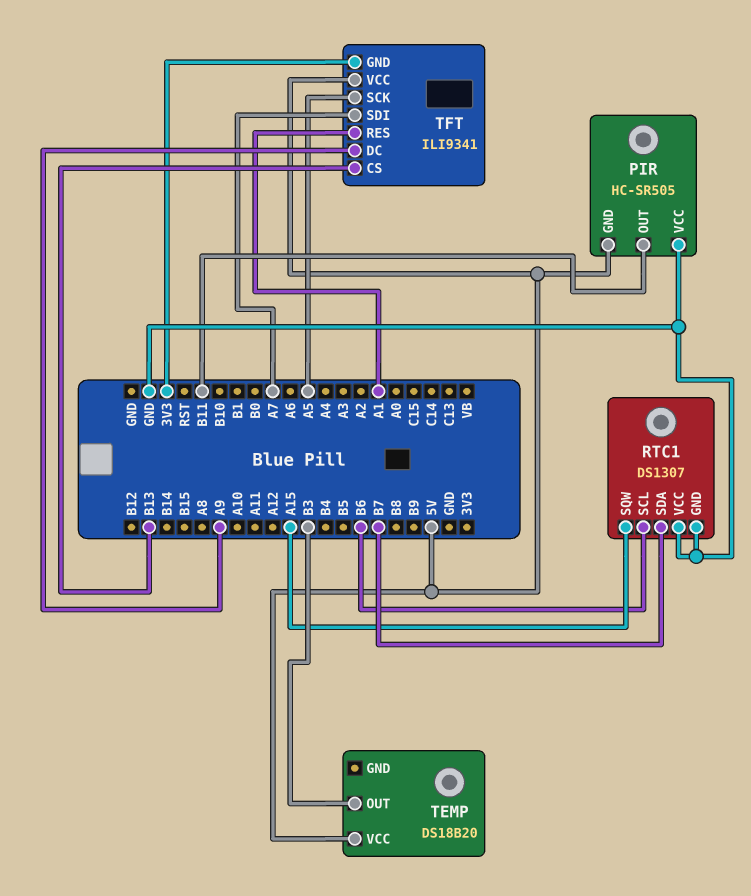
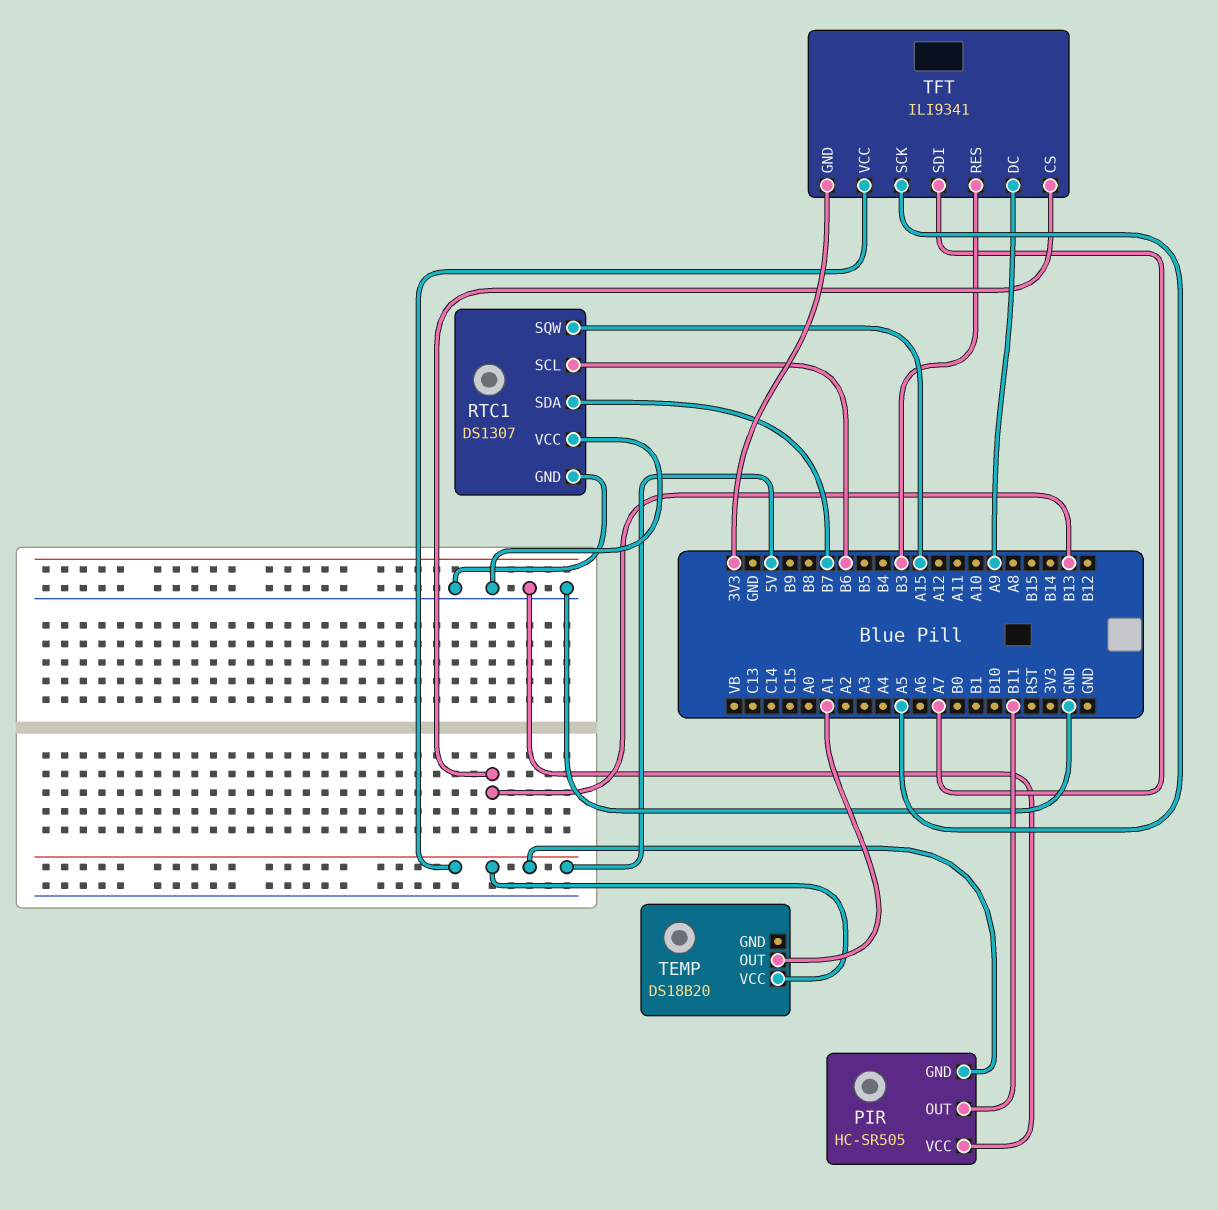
TEMP pin OUT: B3 -> A1
TFT pin RES: A1 -> B3

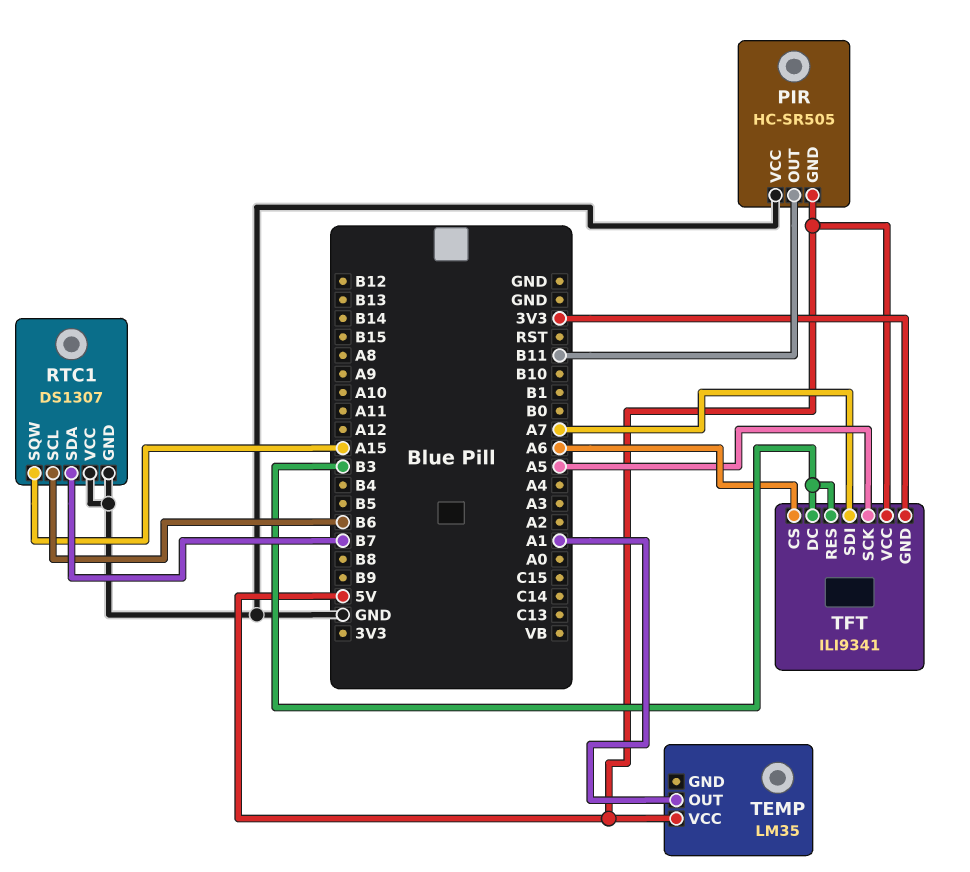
TEMP: DS18B20 -> LM35
TFT pin CS: B13 -> A6
TFT pin DC: A9 -> B3

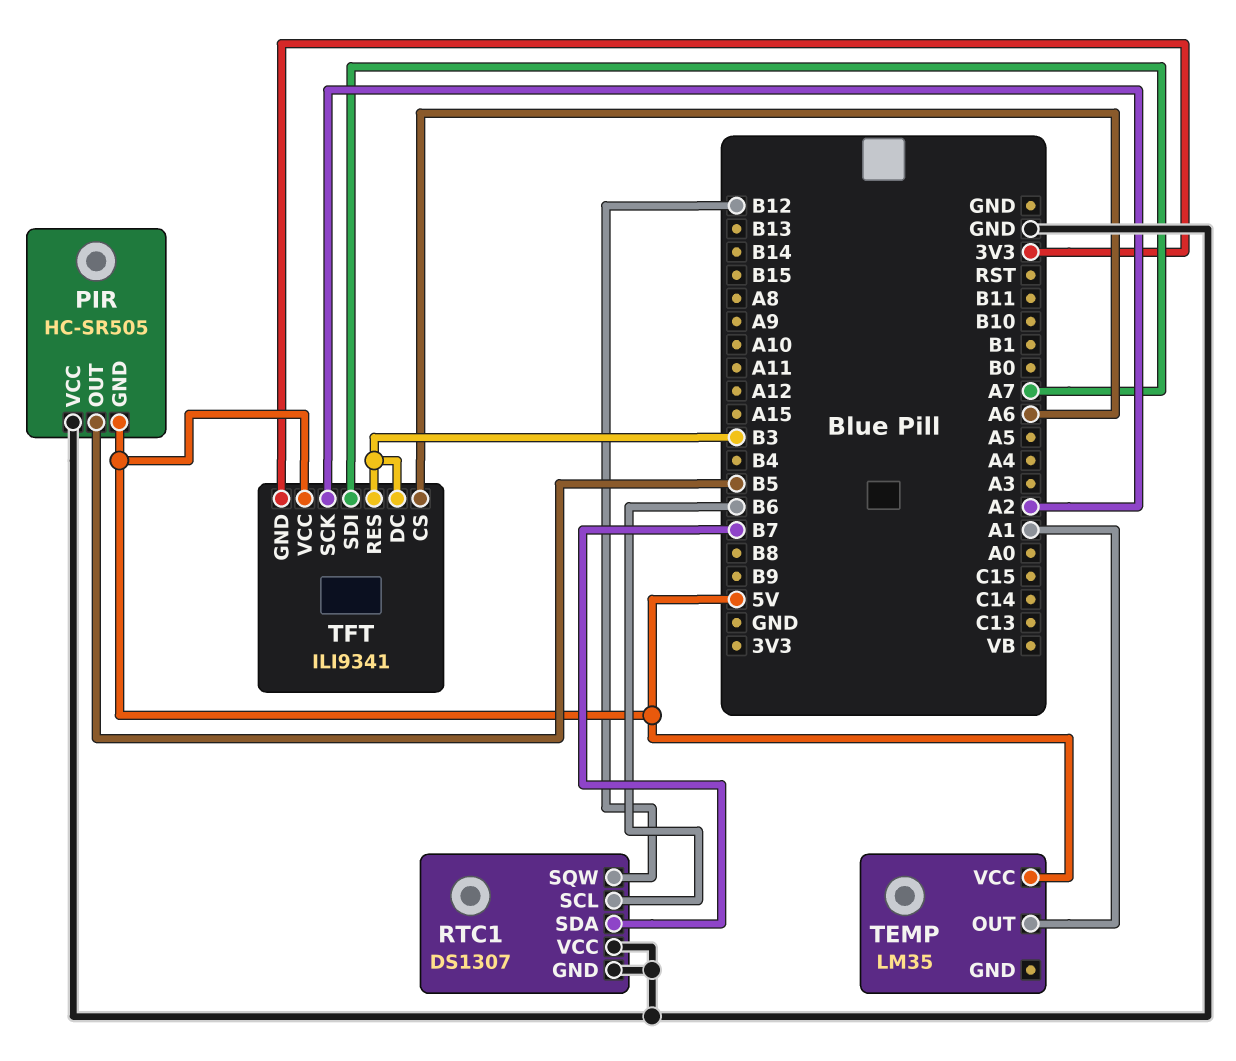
PIR pin OUT: B11 -> B5
RTC1 pin SQW: A15 -> B12
TFT pin SCK: A5 -> A2

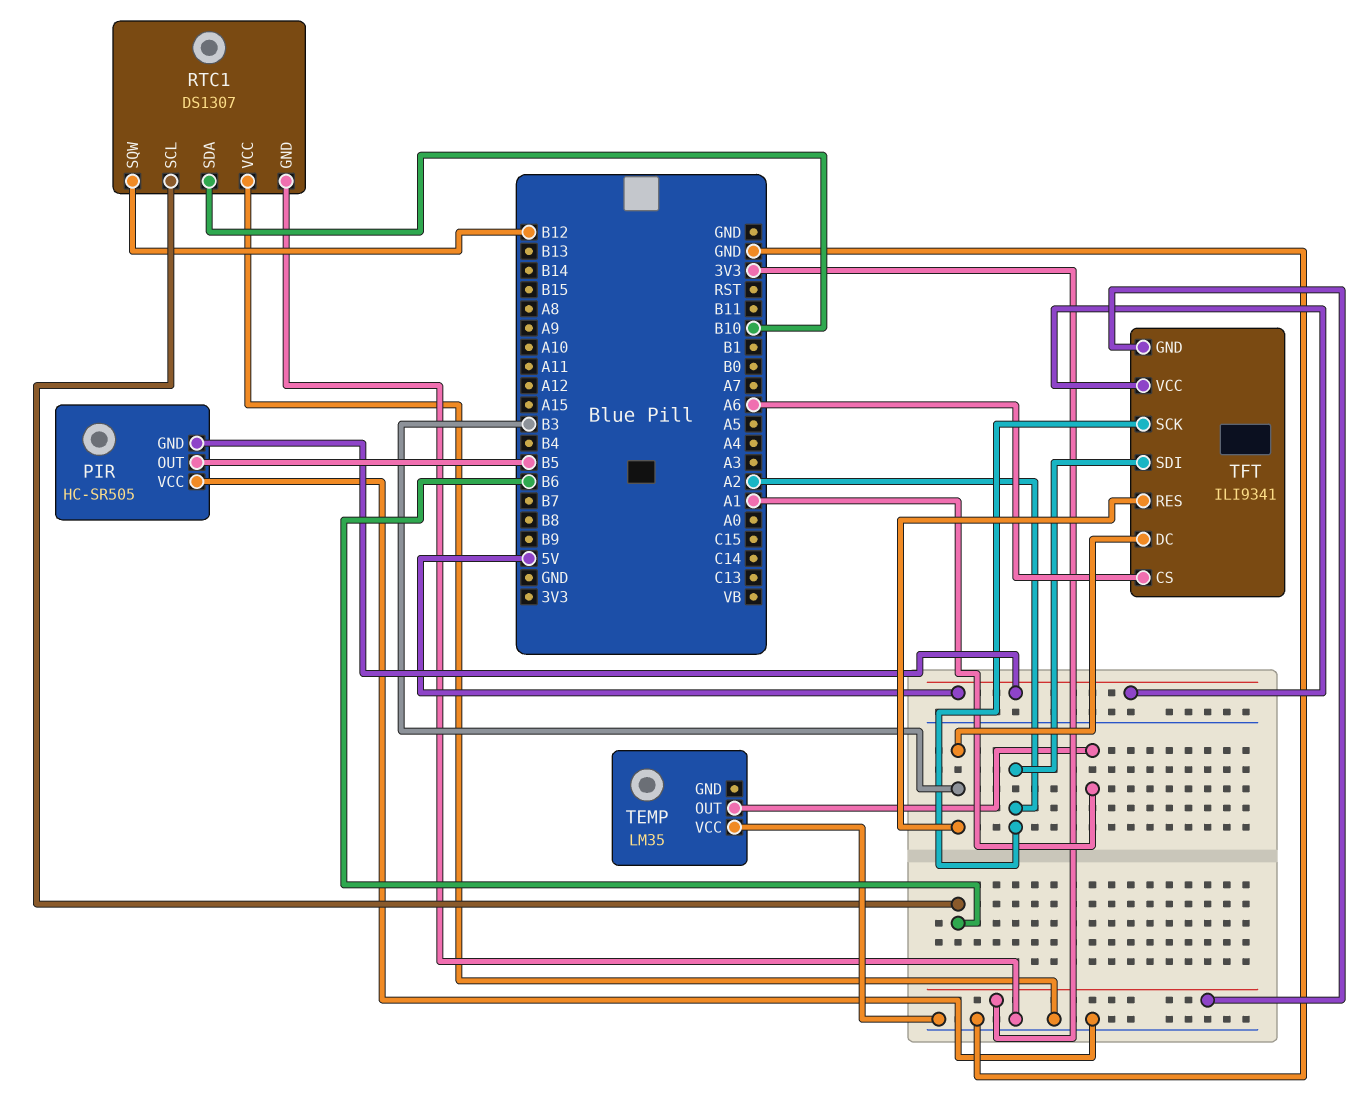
RTC1 pin SDA: B7 -> B10
TEMP pin VCC: 5V -> GND
TFT pin SDI: A7 -> A2

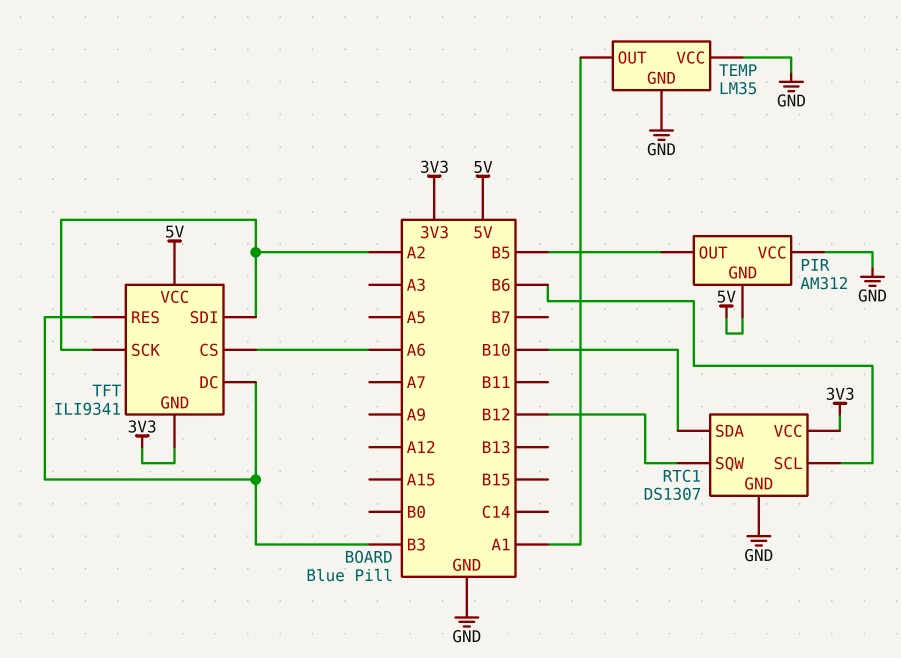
PIR: HC-SR505 -> AM312
RTC1 pin VCC: GND -> 3V3
TEMP pin GND: none -> GND

